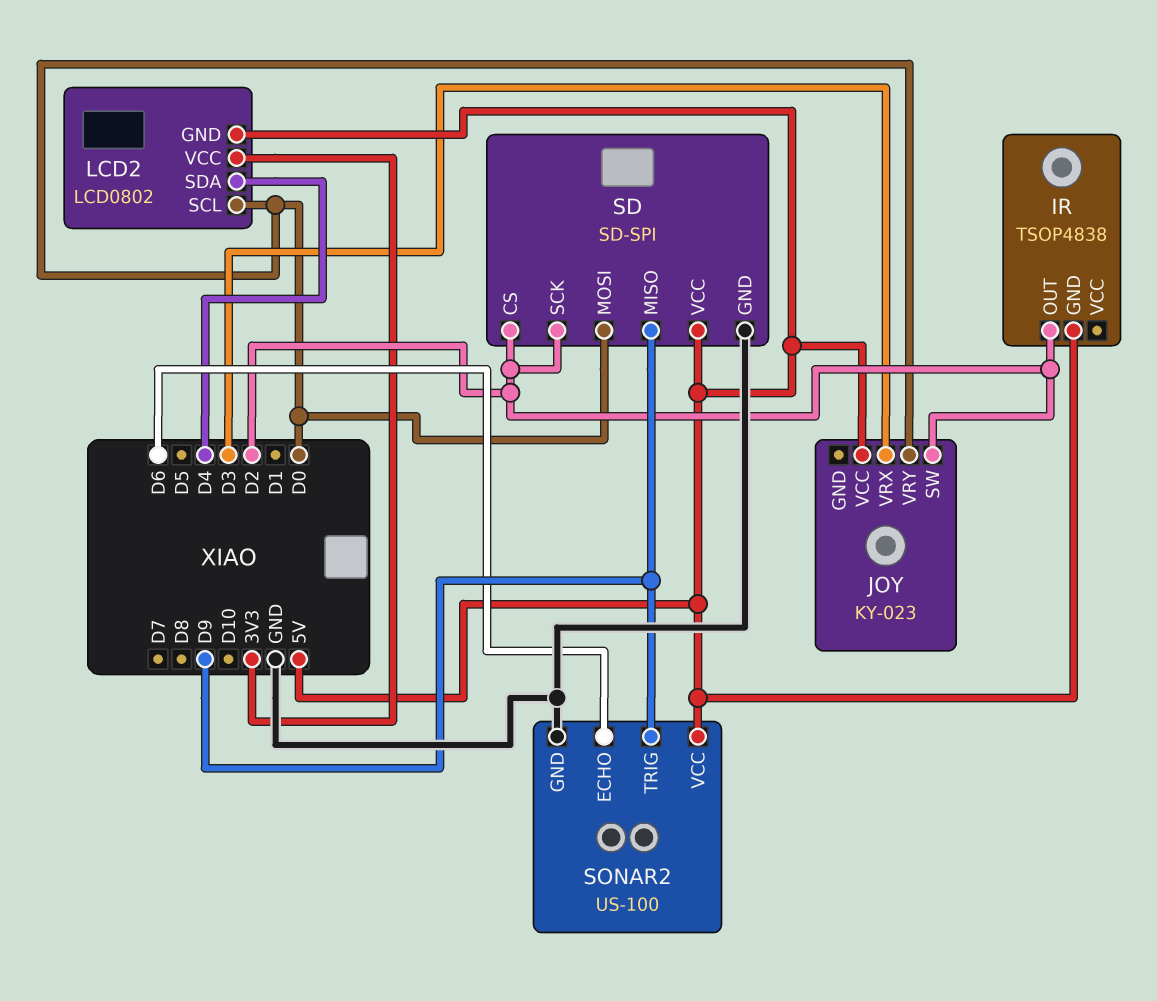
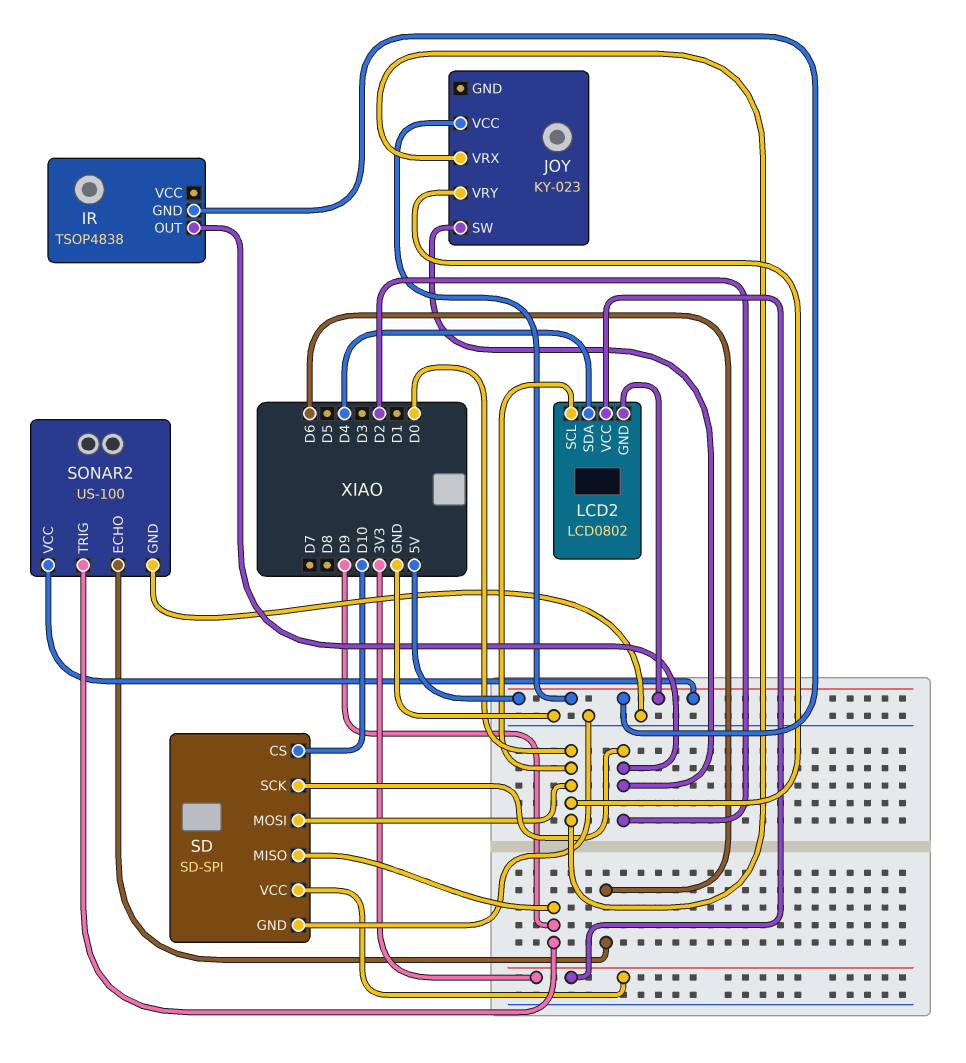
JOY pin VRX: D3 -> D0
SD pin CS: D2 -> D10
SD pin VCC: 5V -> 3V3

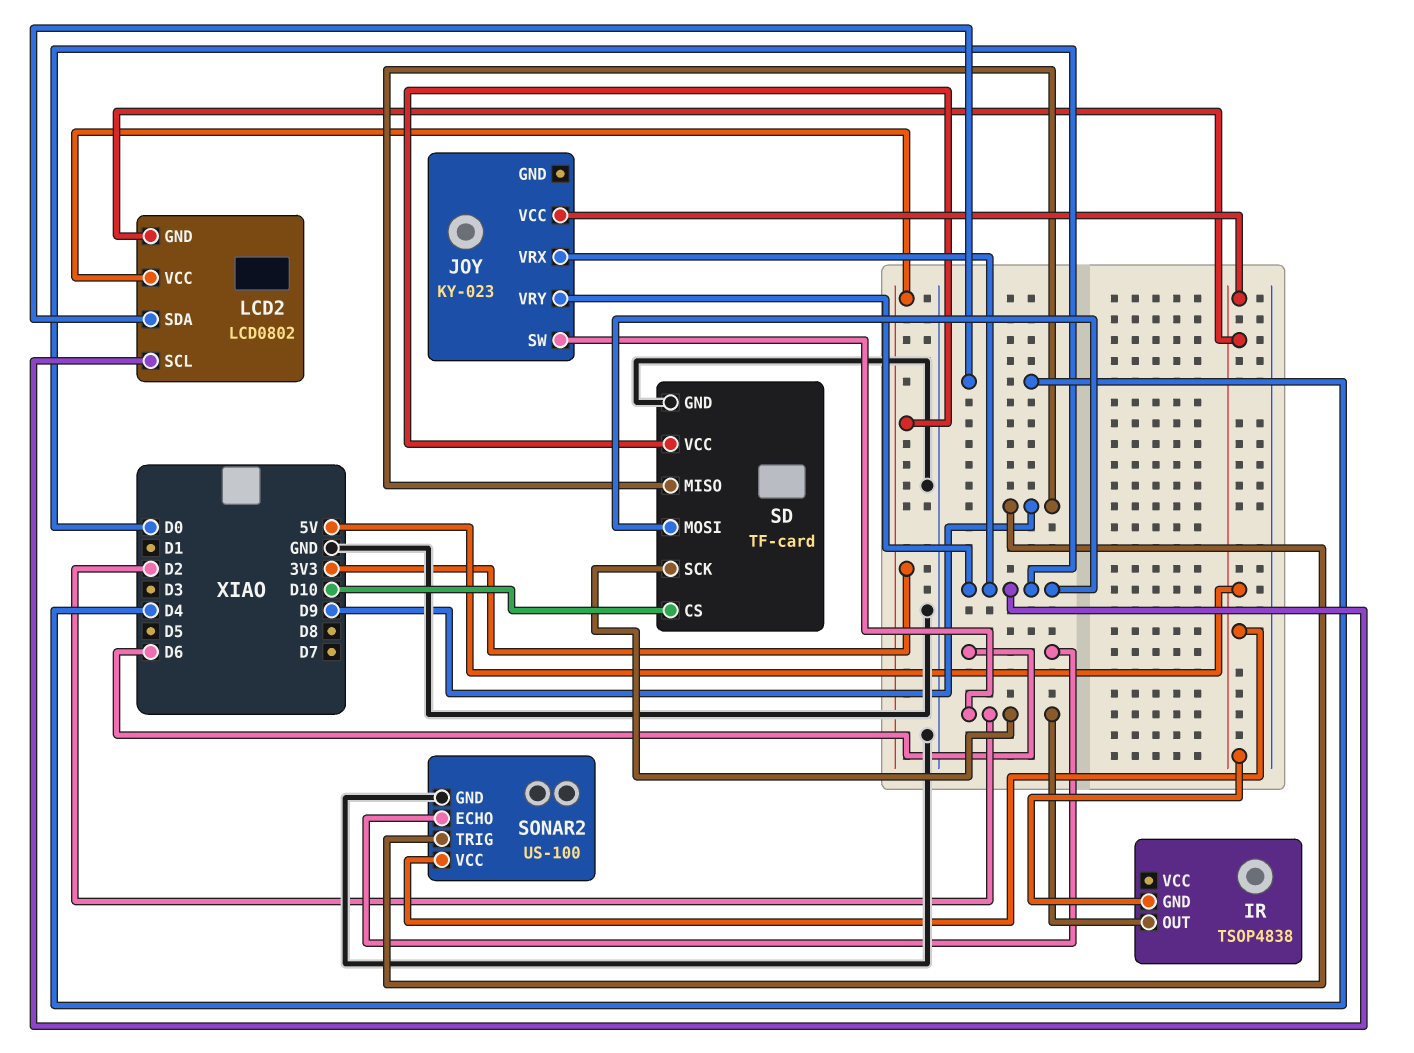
SD: SD-SPI -> TF-card

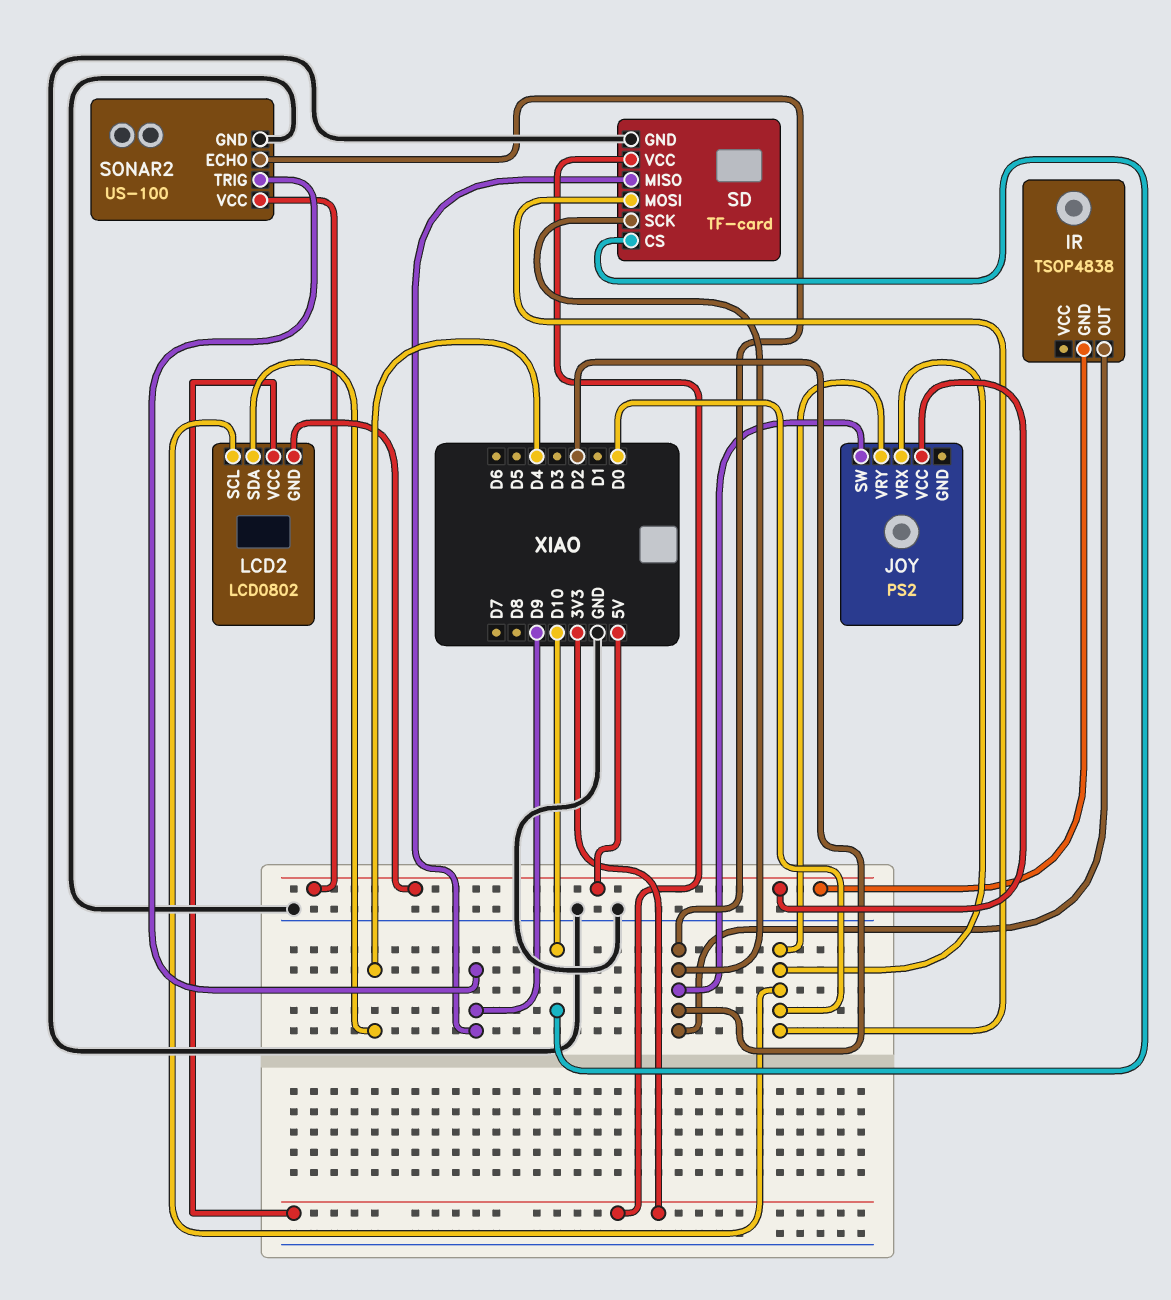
JOY: KY-023 -> PS2
SONAR2 pin ECHO: D6 -> D2

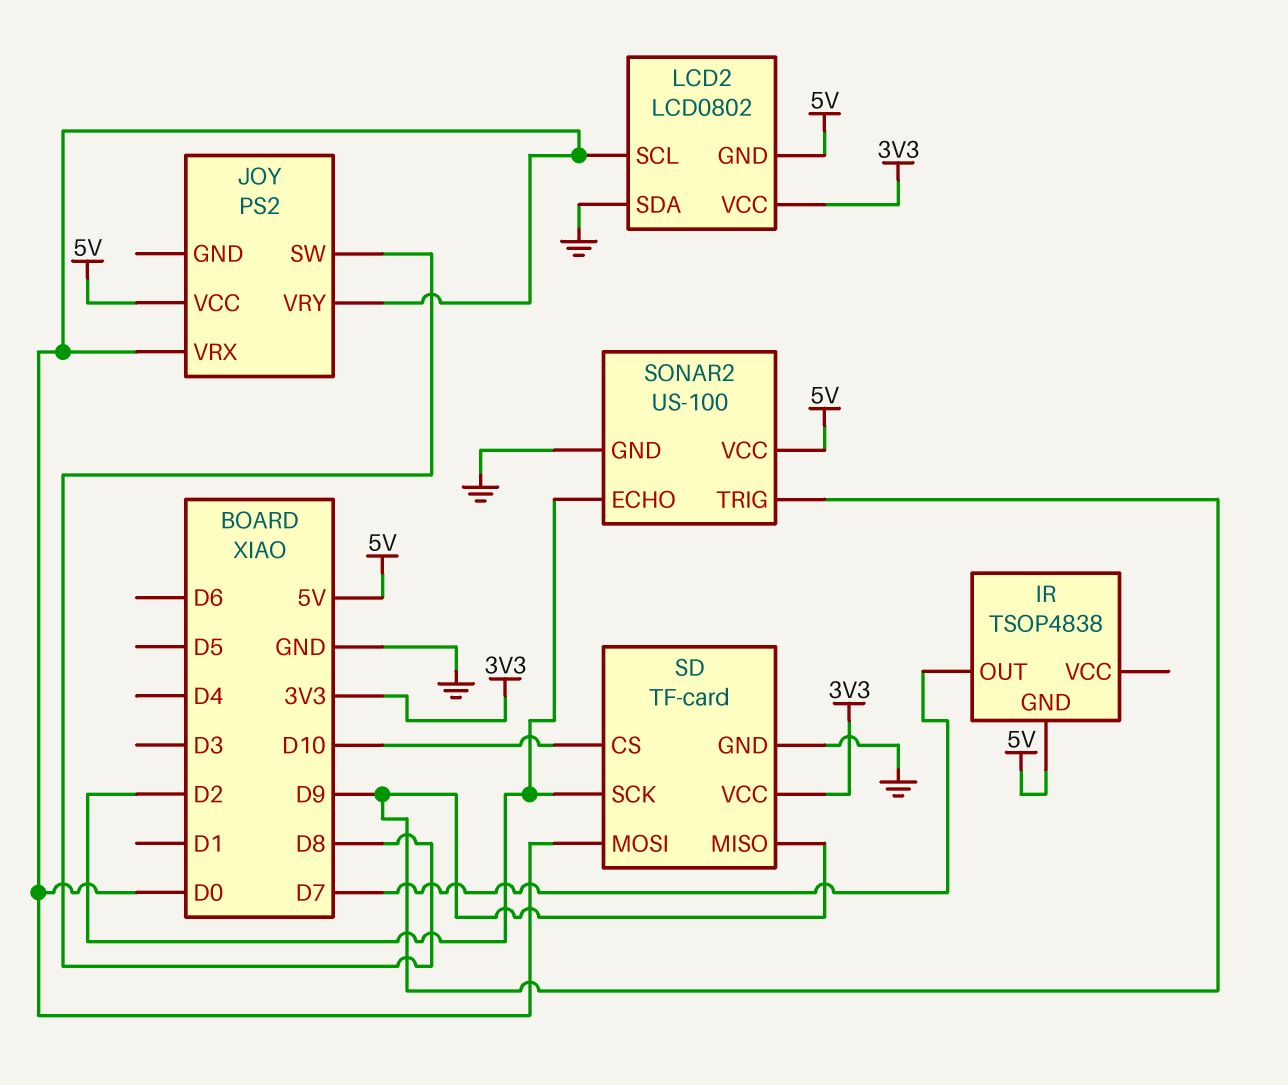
IR pin OUT: D2 -> D7
JOY pin SW: D2 -> D8
LCD2 pin SDA: D4 -> GND

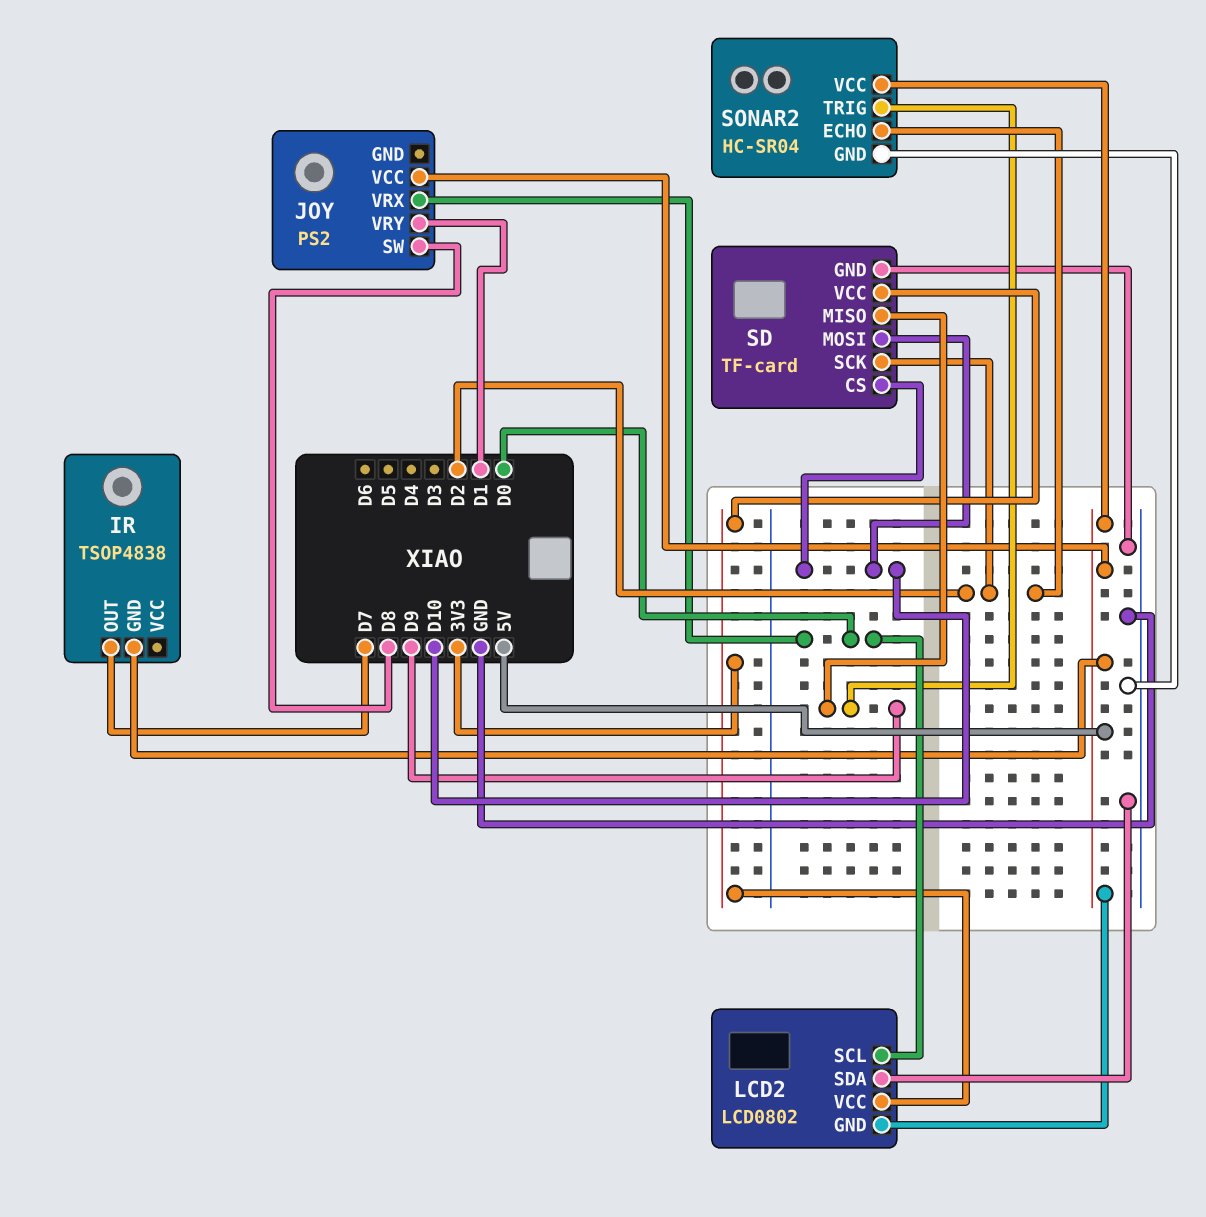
JOY pin VRY: D0 -> D1
SD pin MOSI: D0 -> D10
SONAR2: US-100 -> HC-SR04

